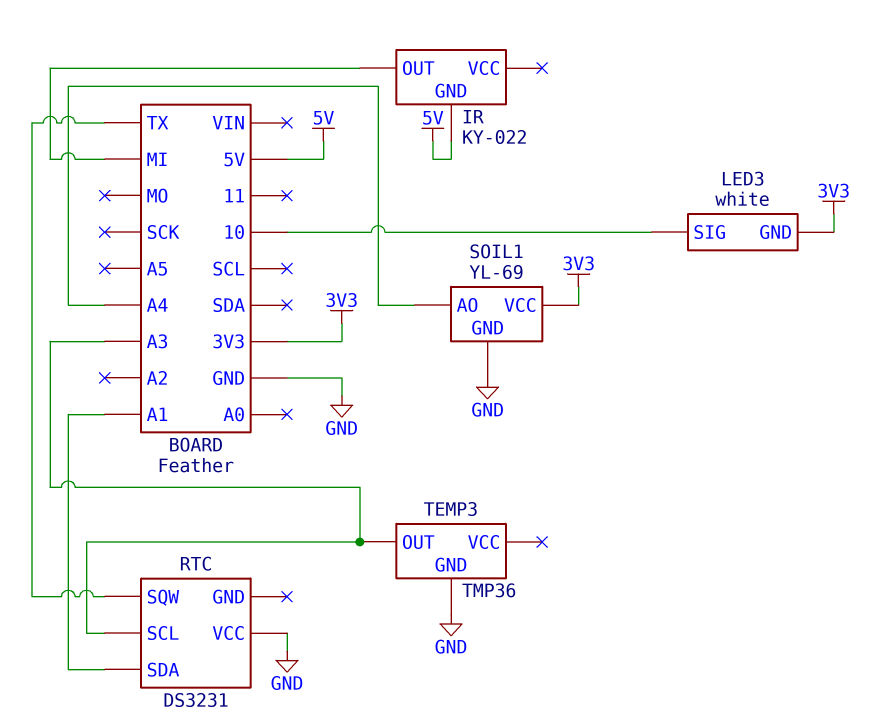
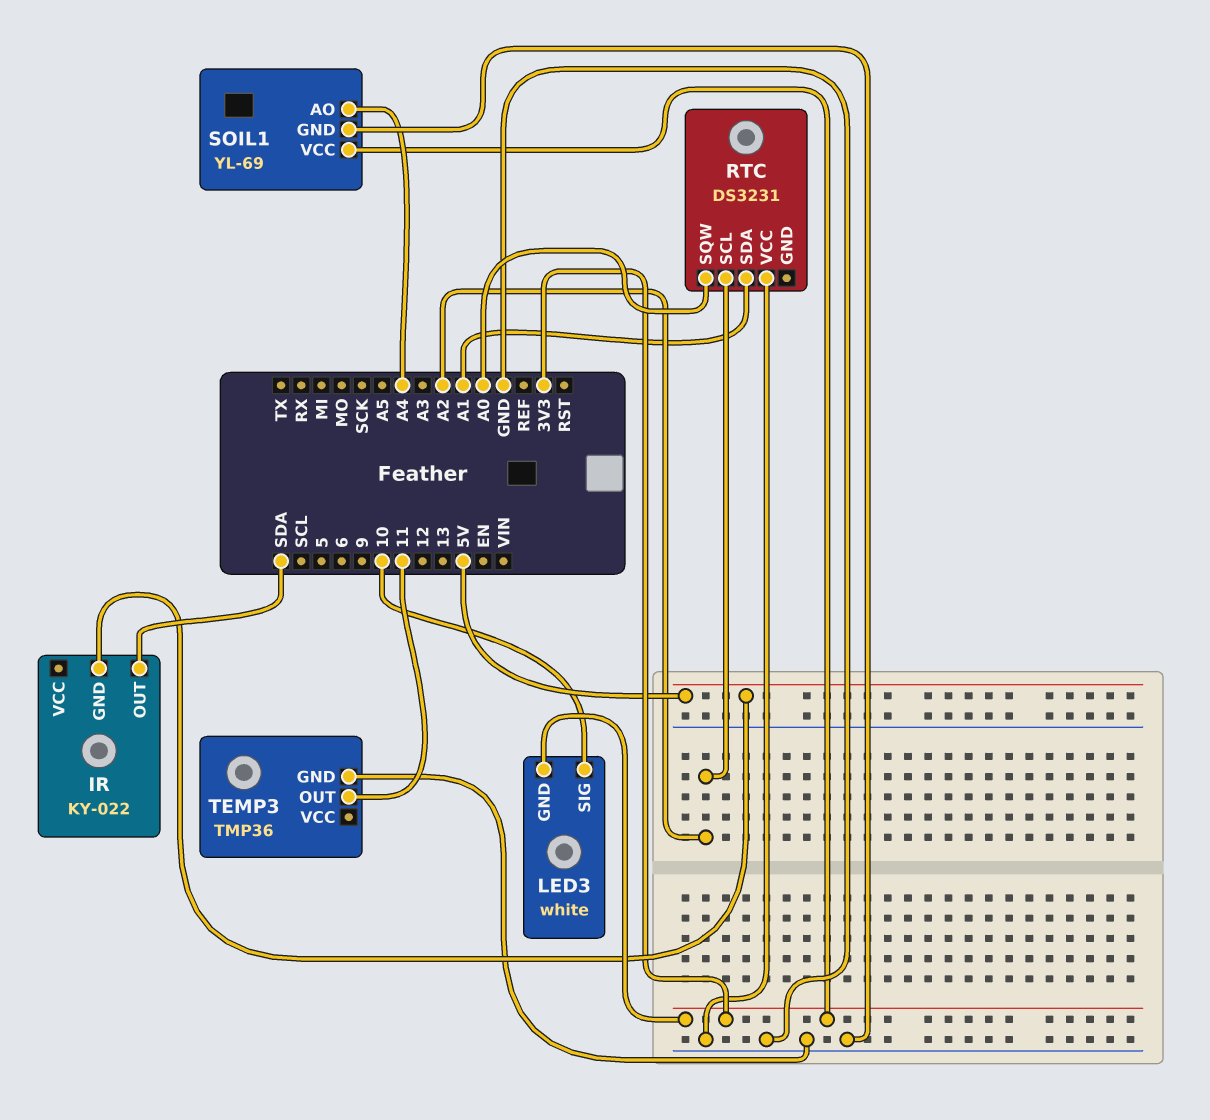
IR pin OUT: MI -> SDA
RTC pin SCL: A3 -> A2
RTC pin SQW: TX -> A0
TEMP3 pin OUT: A3 -> 11

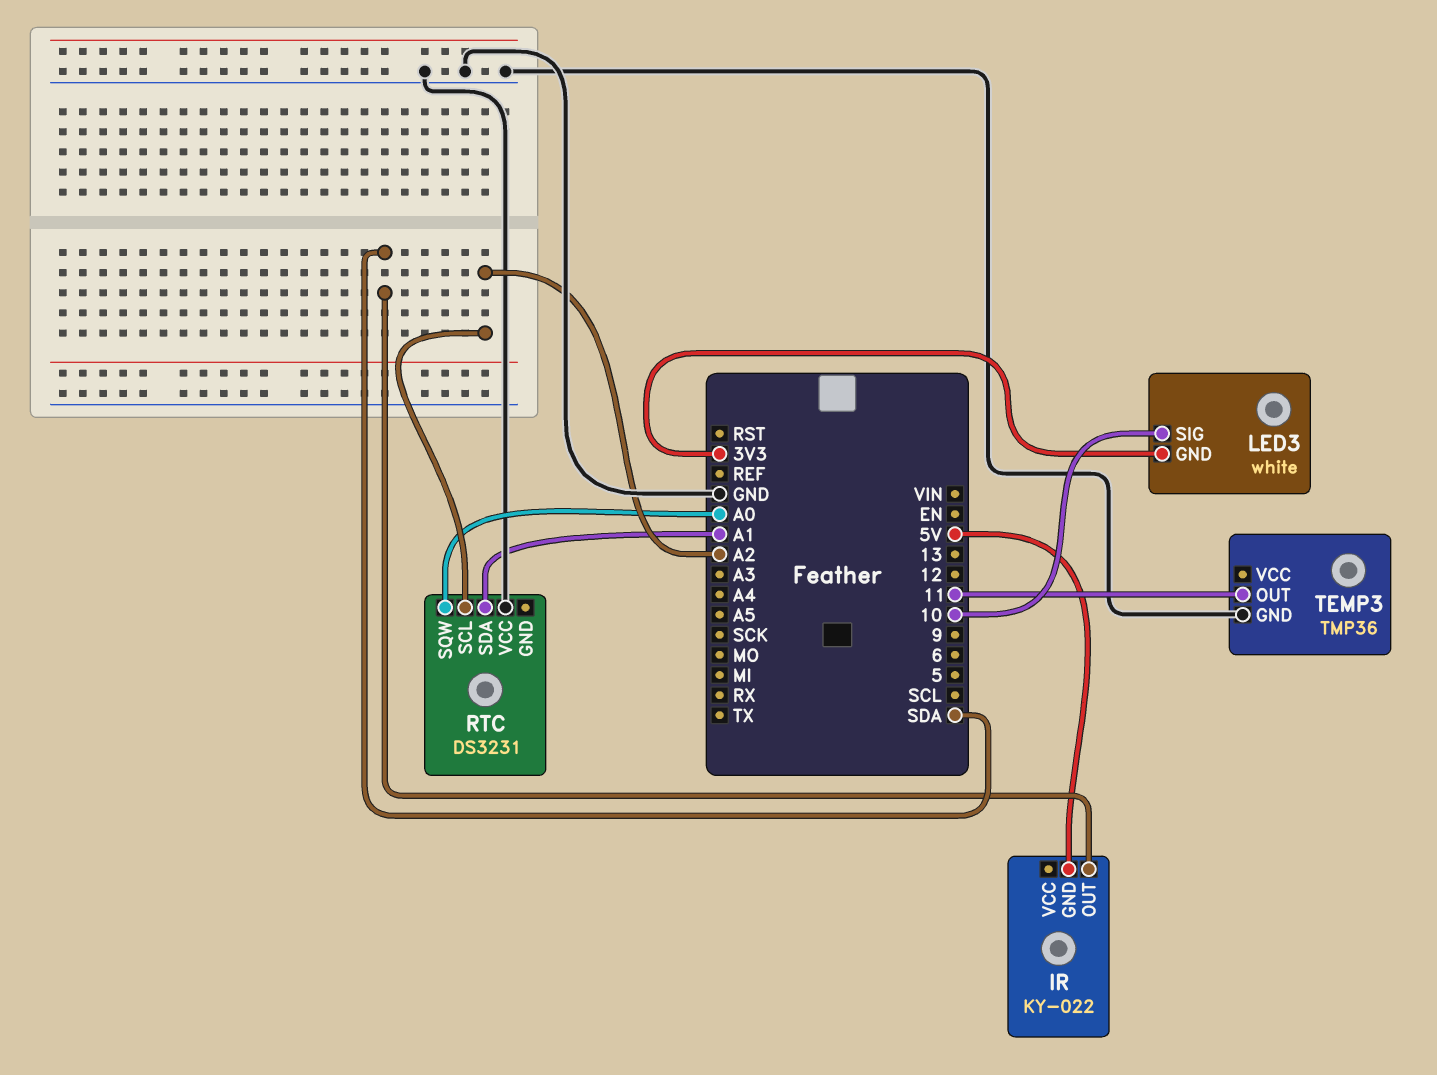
SOIL1: YL-69 -> none
SOIL1 pin AO: A4 -> none
SOIL1 pin GND: GND -> none
SOIL1 pin VCC: 3V3 -> none

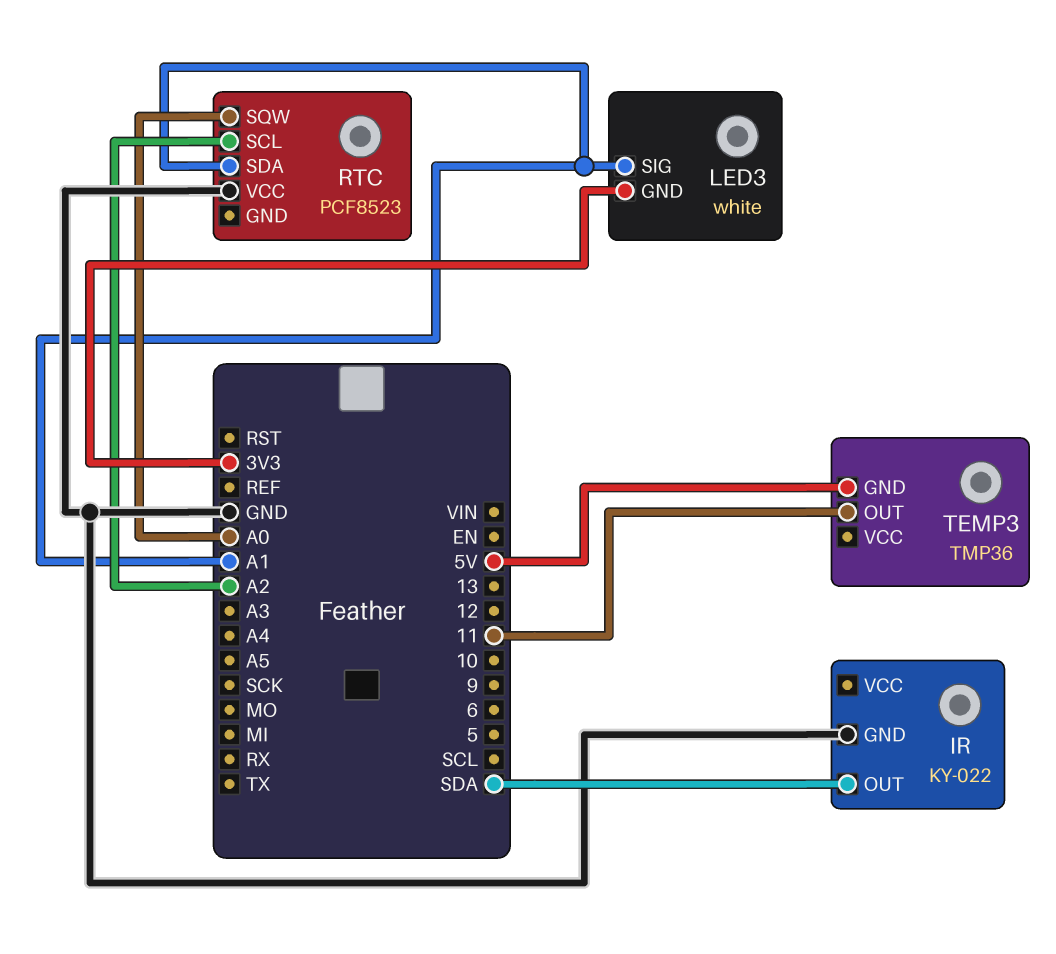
IR pin GND: 5V -> GND
LED3 pin SIG: 10 -> A1
RTC: DS3231 -> PCF8523
TEMP3 pin GND: GND -> 5V

